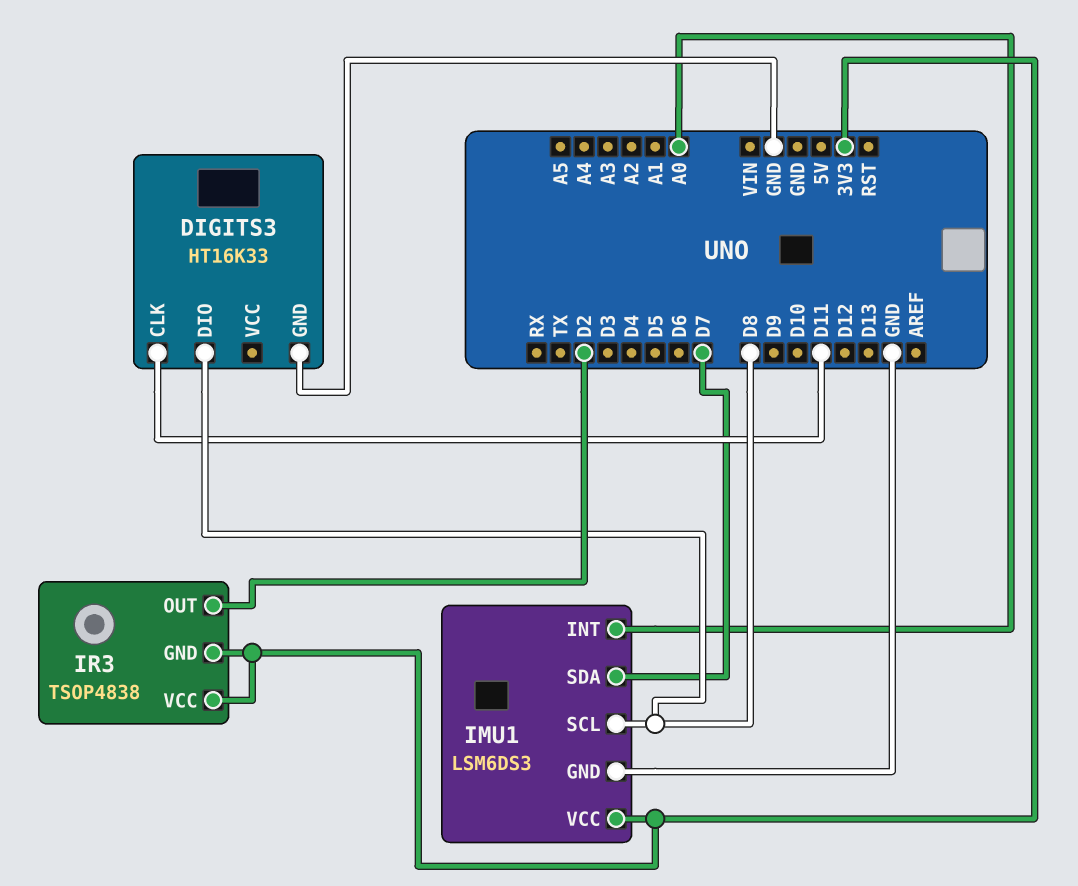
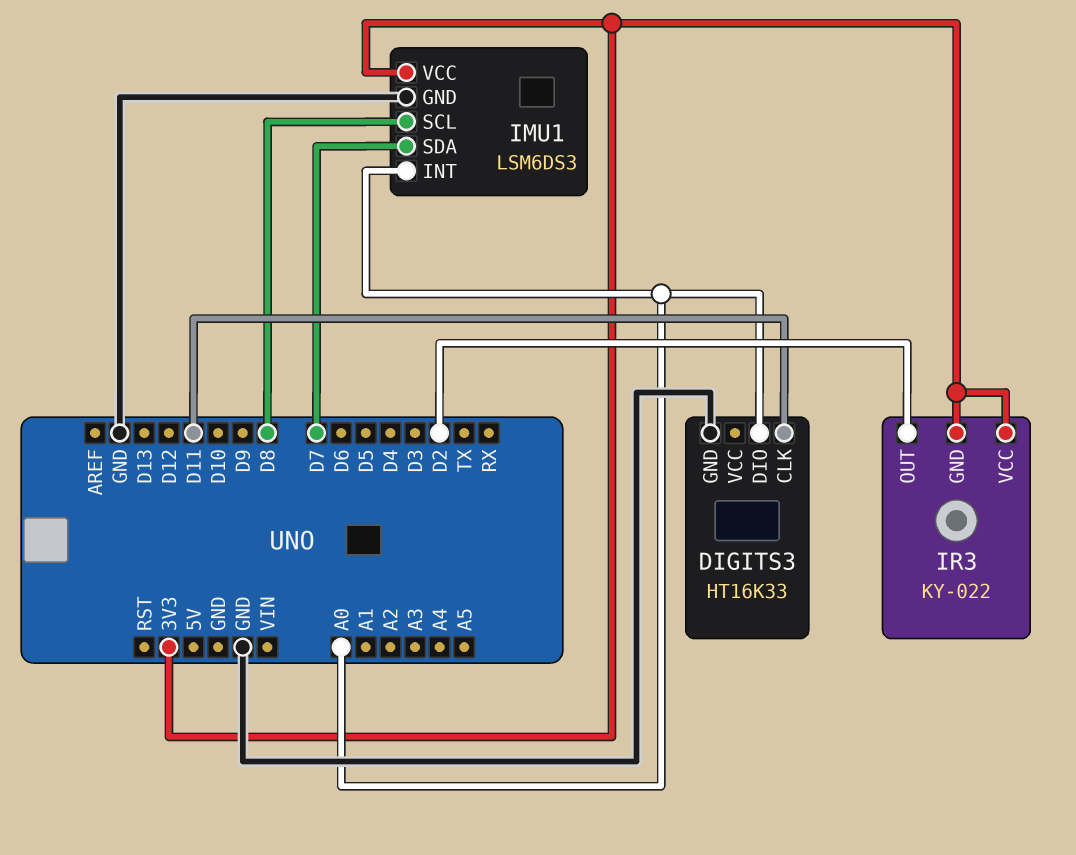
DIGITS3 pin DIO: D8 -> A0
IR3: TSOP4838 -> KY-022

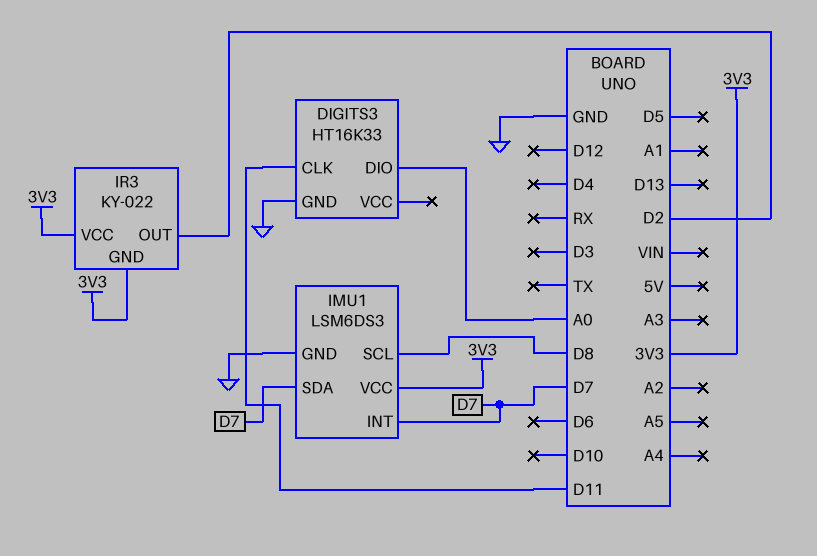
IMU1 pin INT: A0 -> D7

